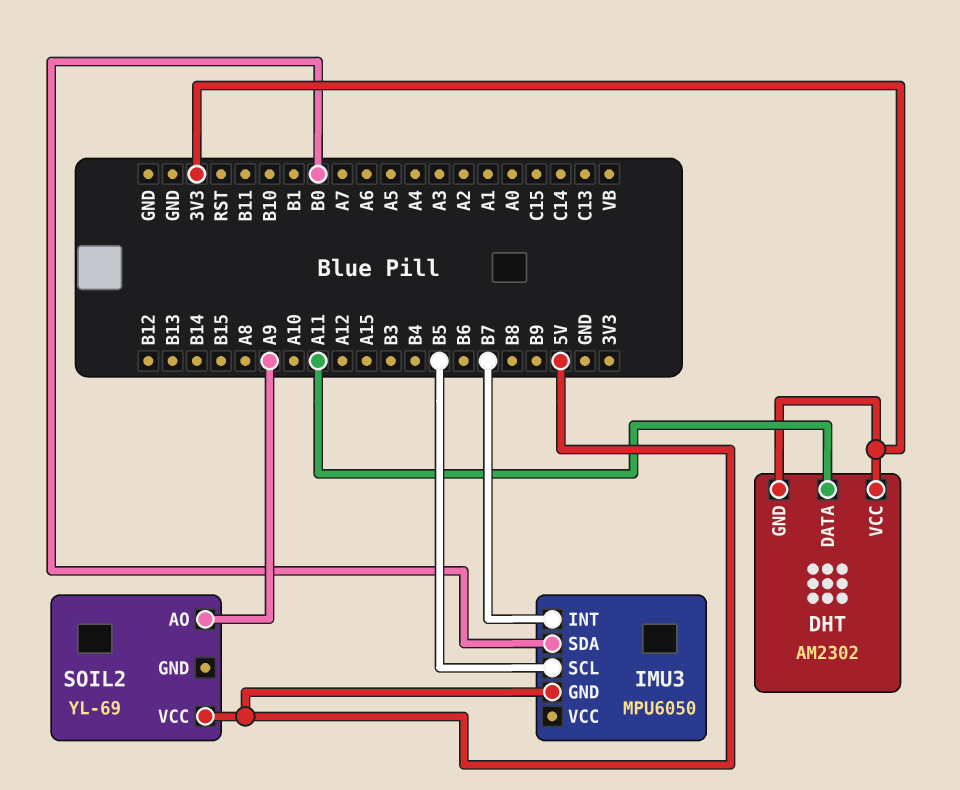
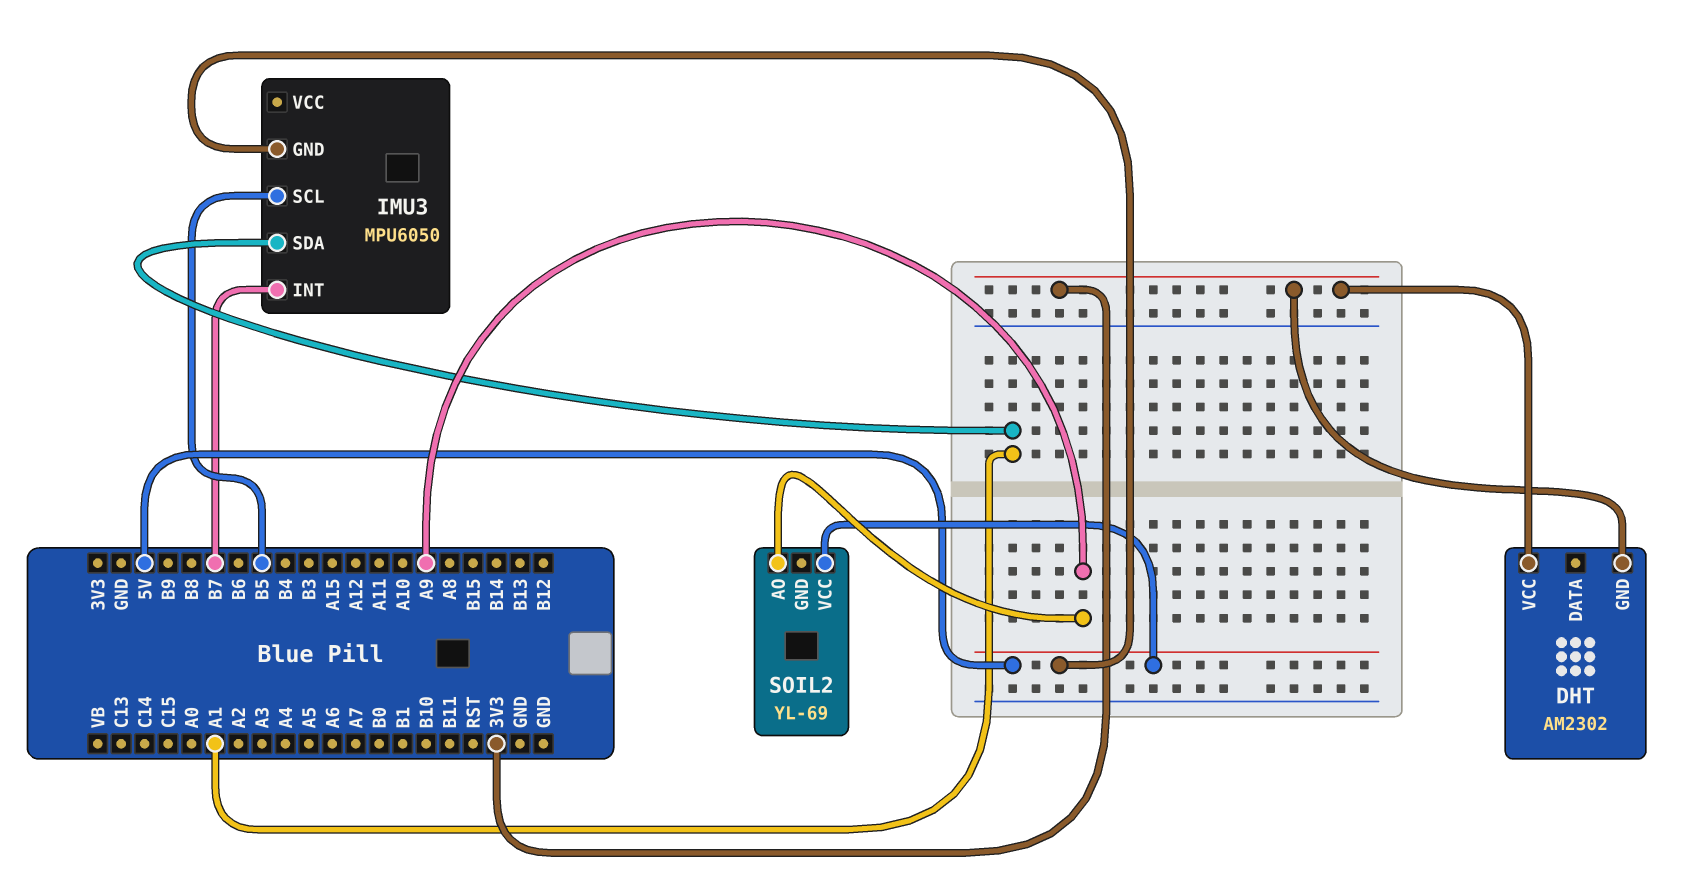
DHT pin DATA: A11 -> none
IMU3 pin SDA: B0 -> A1

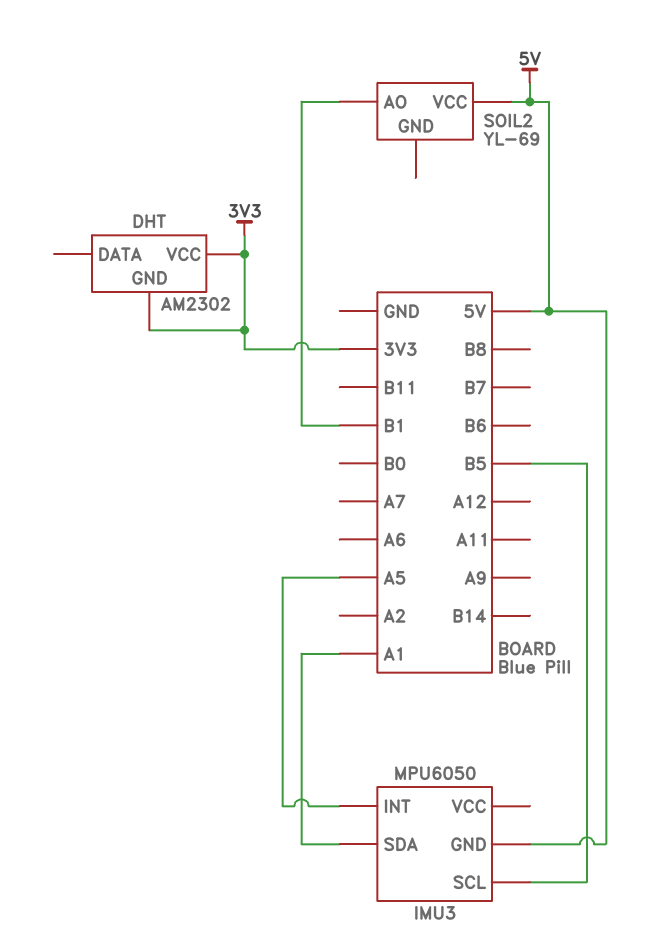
IMU3 pin INT: B7 -> A5
SOIL2 pin AO: A9 -> B1

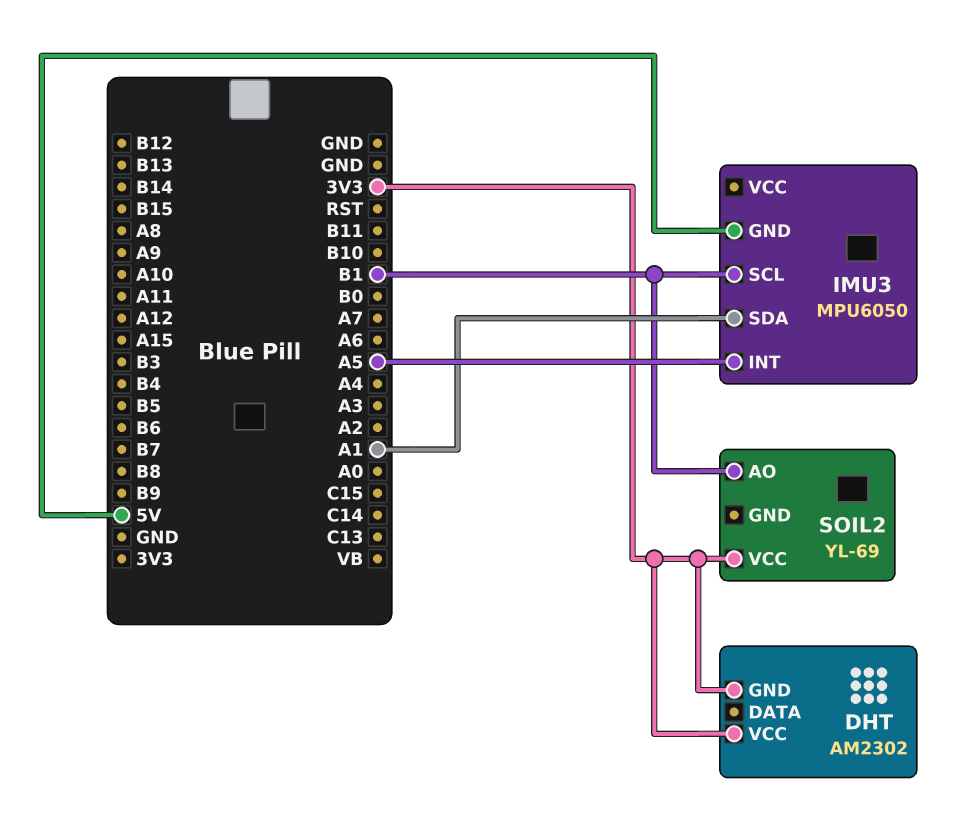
IMU3 pin SCL: B5 -> B1
SOIL2 pin VCC: 5V -> 3V3

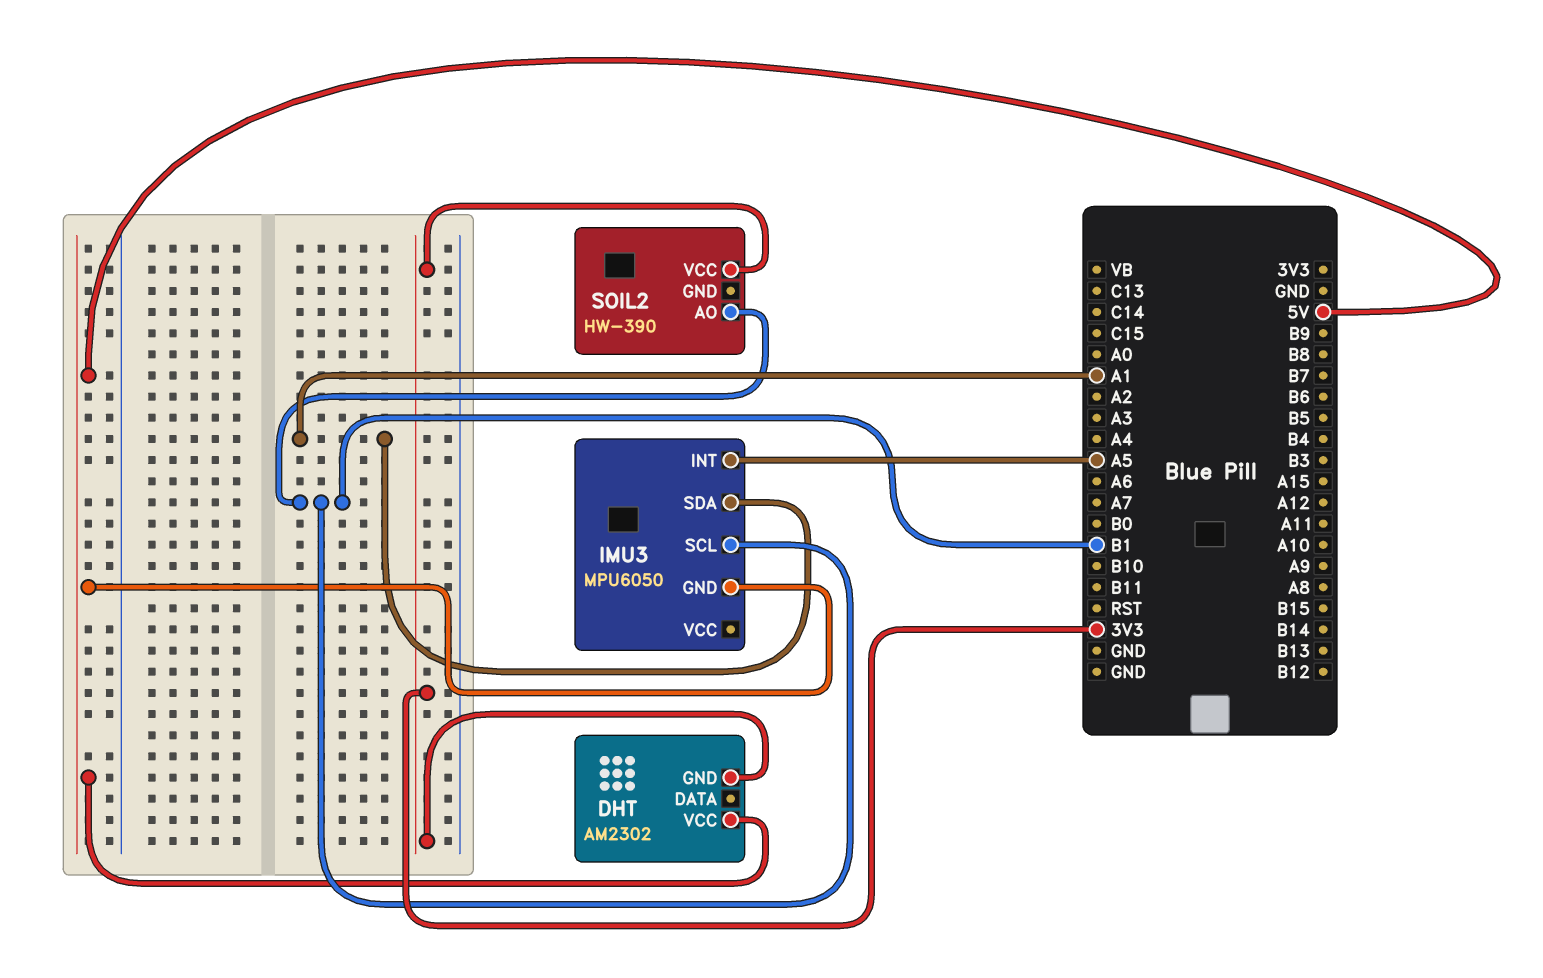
DHT pin VCC: 3V3 -> 5V
SOIL2: YL-69 -> HW-390

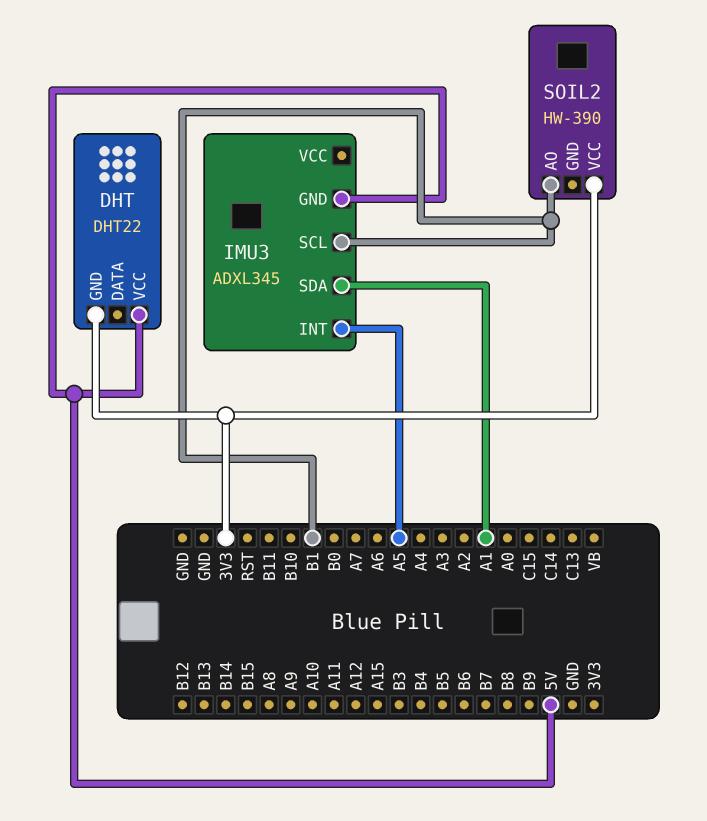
DHT: AM2302 -> DHT22
IMU3: MPU6050 -> ADXL345

